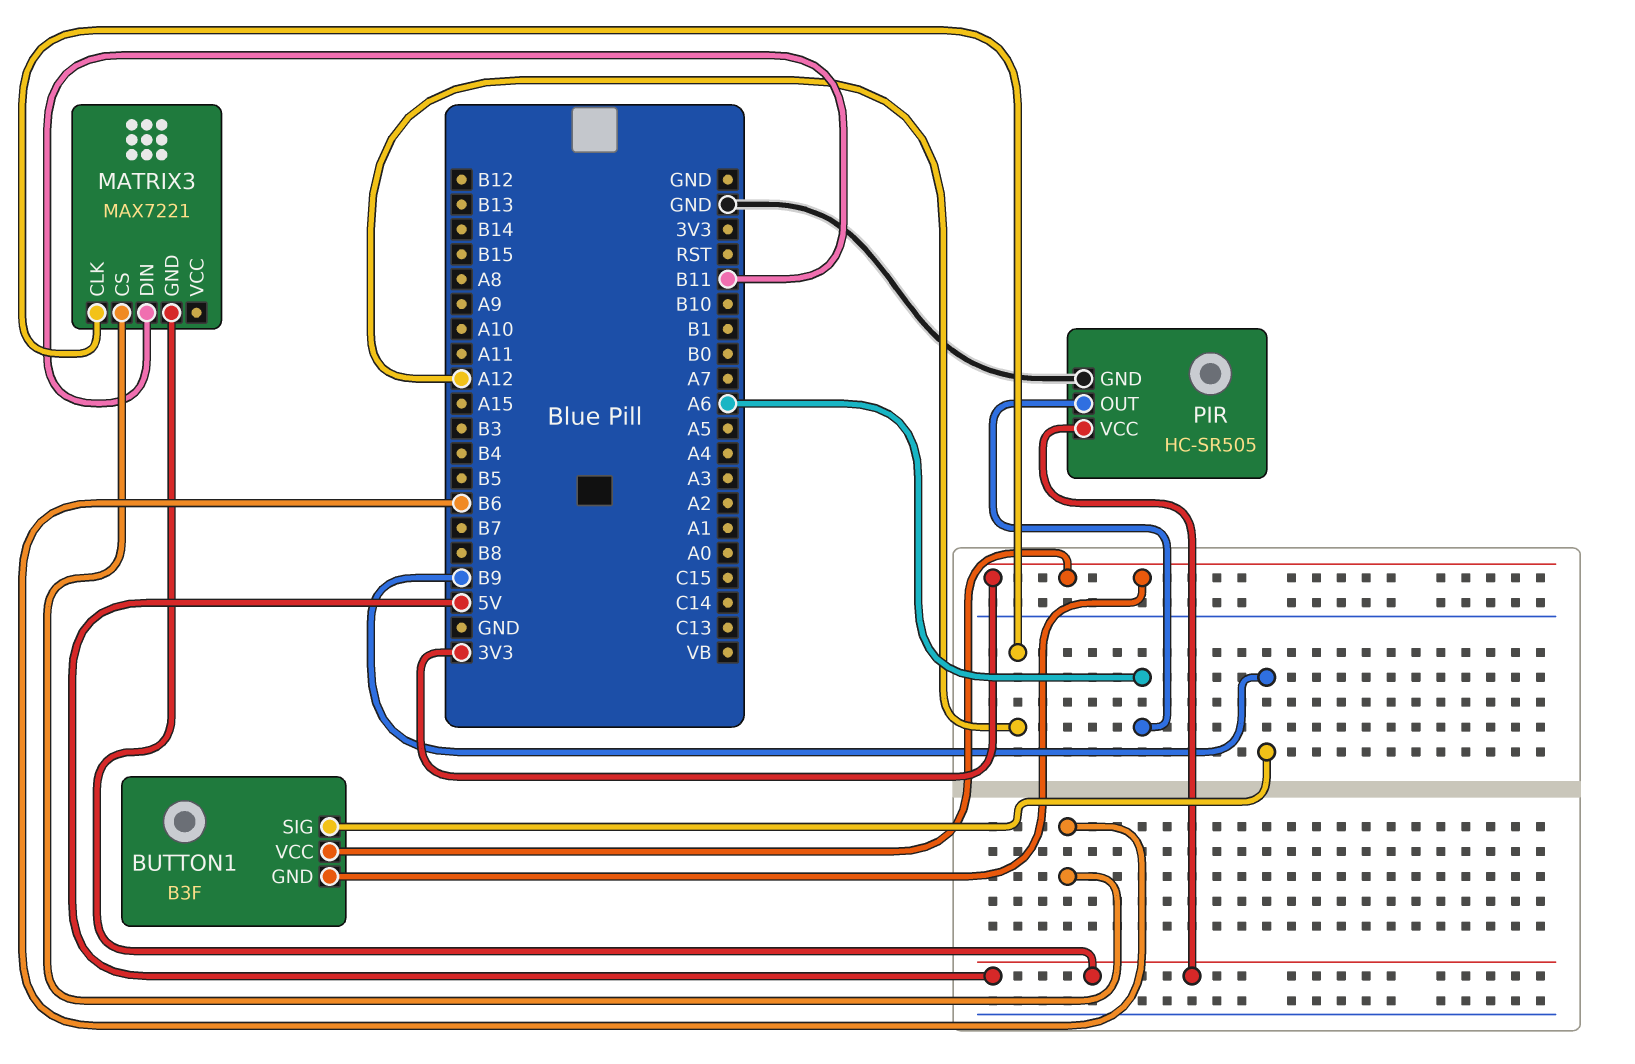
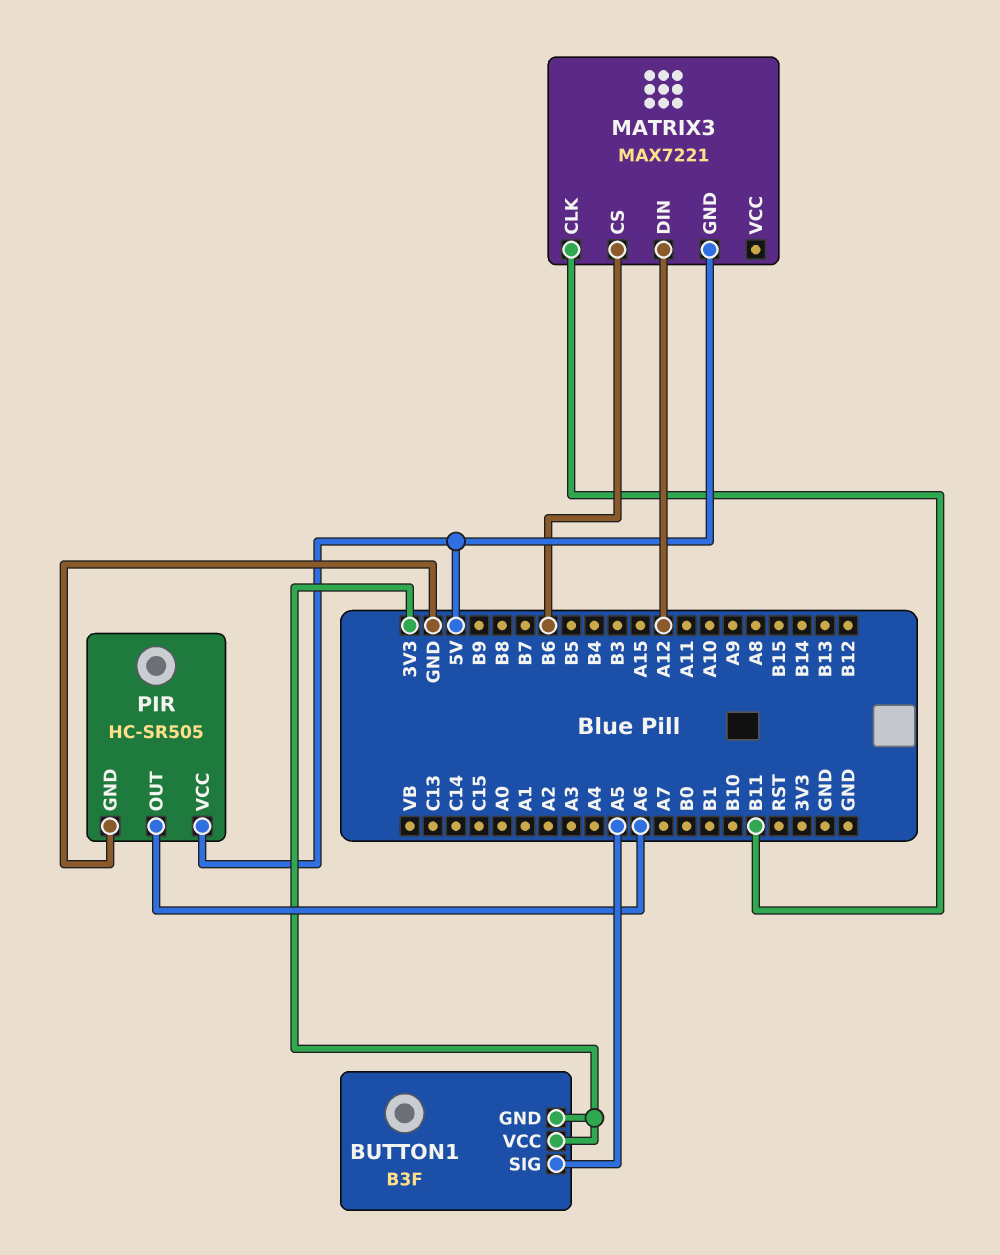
BUTTON1 pin SIG: B9 -> A5
MATRIX3 pin CLK: A12 -> B11
MATRIX3 pin DIN: B11 -> A12

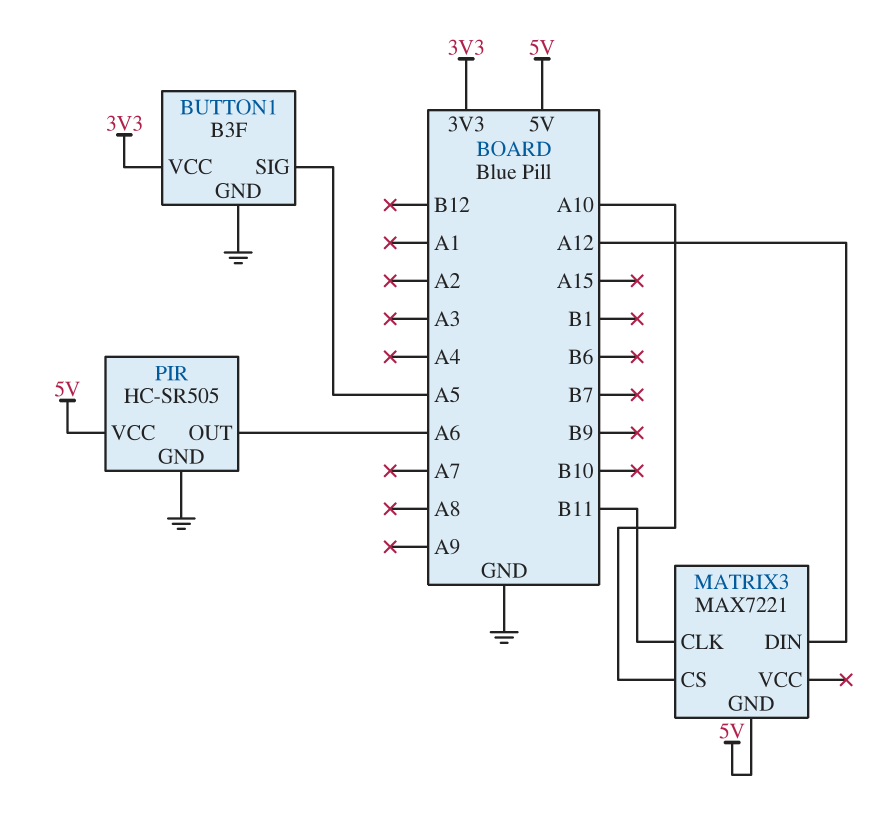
BUTTON1 pin GND: 3V3 -> GND
MATRIX3 pin CS: B6 -> A10

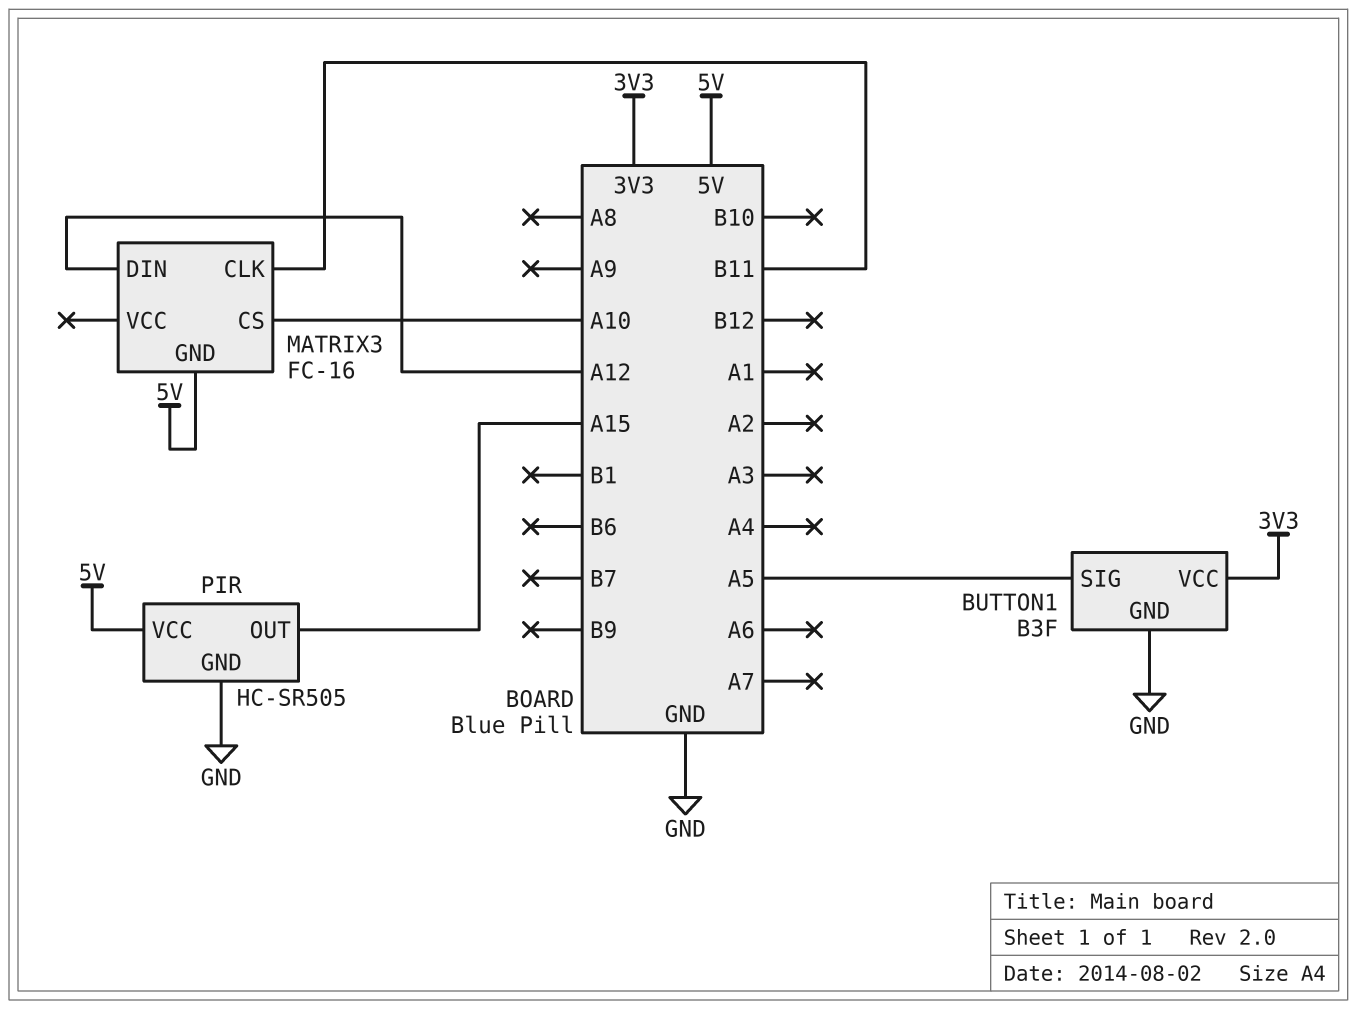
MATRIX3: MAX7221 -> FC-16
PIR pin OUT: A6 -> A15

